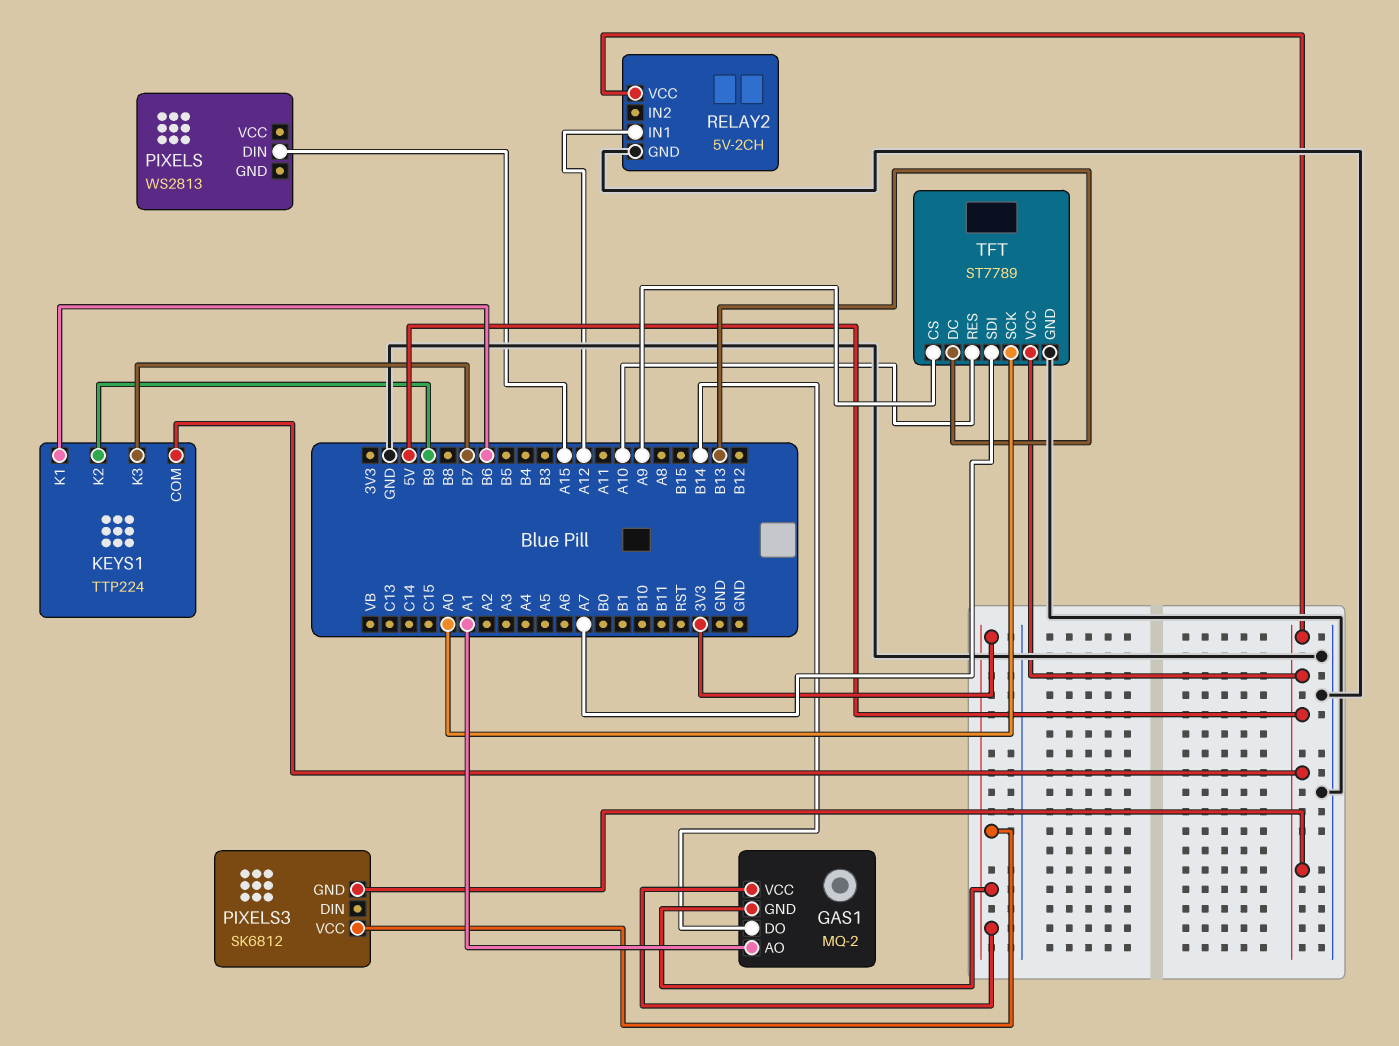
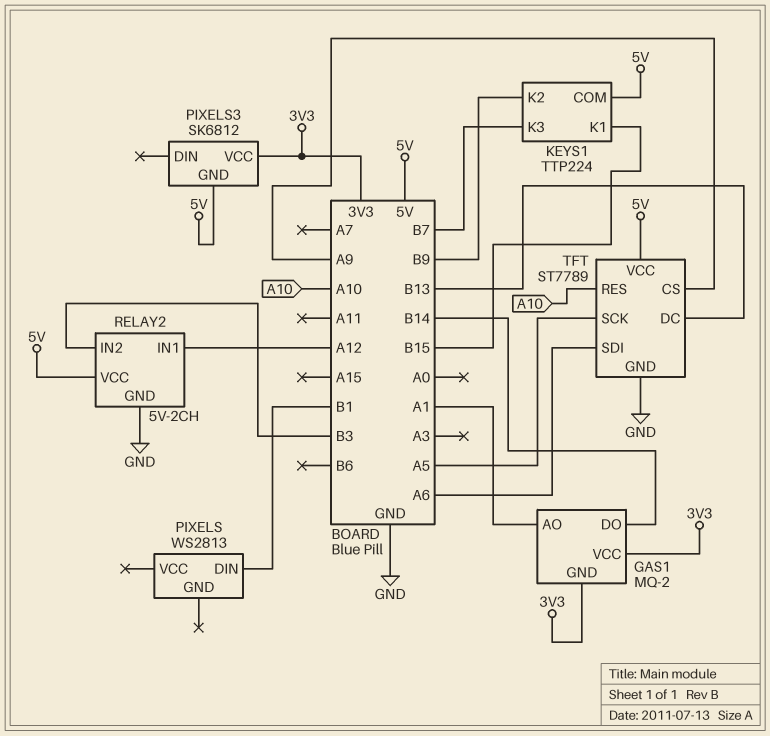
KEYS1 pin K1: B6 -> B15
PIXELS pin DIN: A15 -> B1
RELAY2 pin IN2: none -> B3
TFT pin SCK: A0 -> A5
TFT pin SDI: A7 -> A6

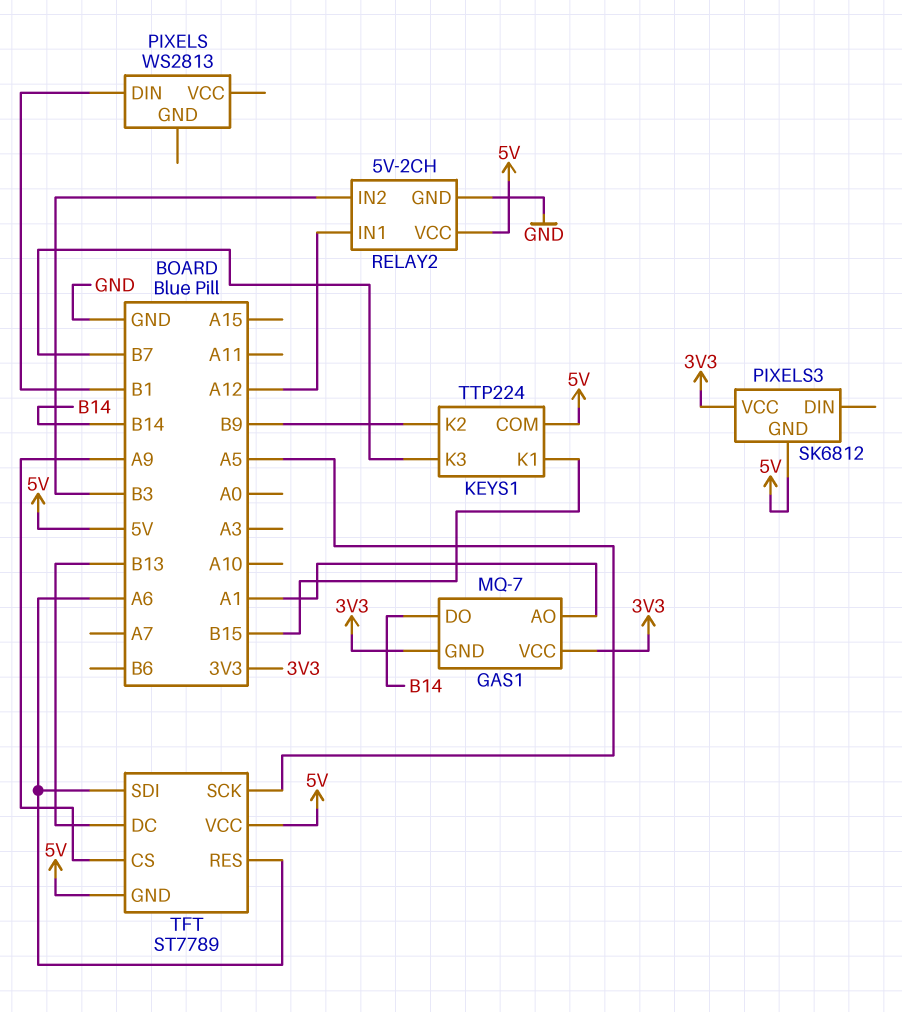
GAS1: MQ-2 -> MQ-7
TFT pin GND: GND -> 5V
TFT pin RES: A10 -> A6

